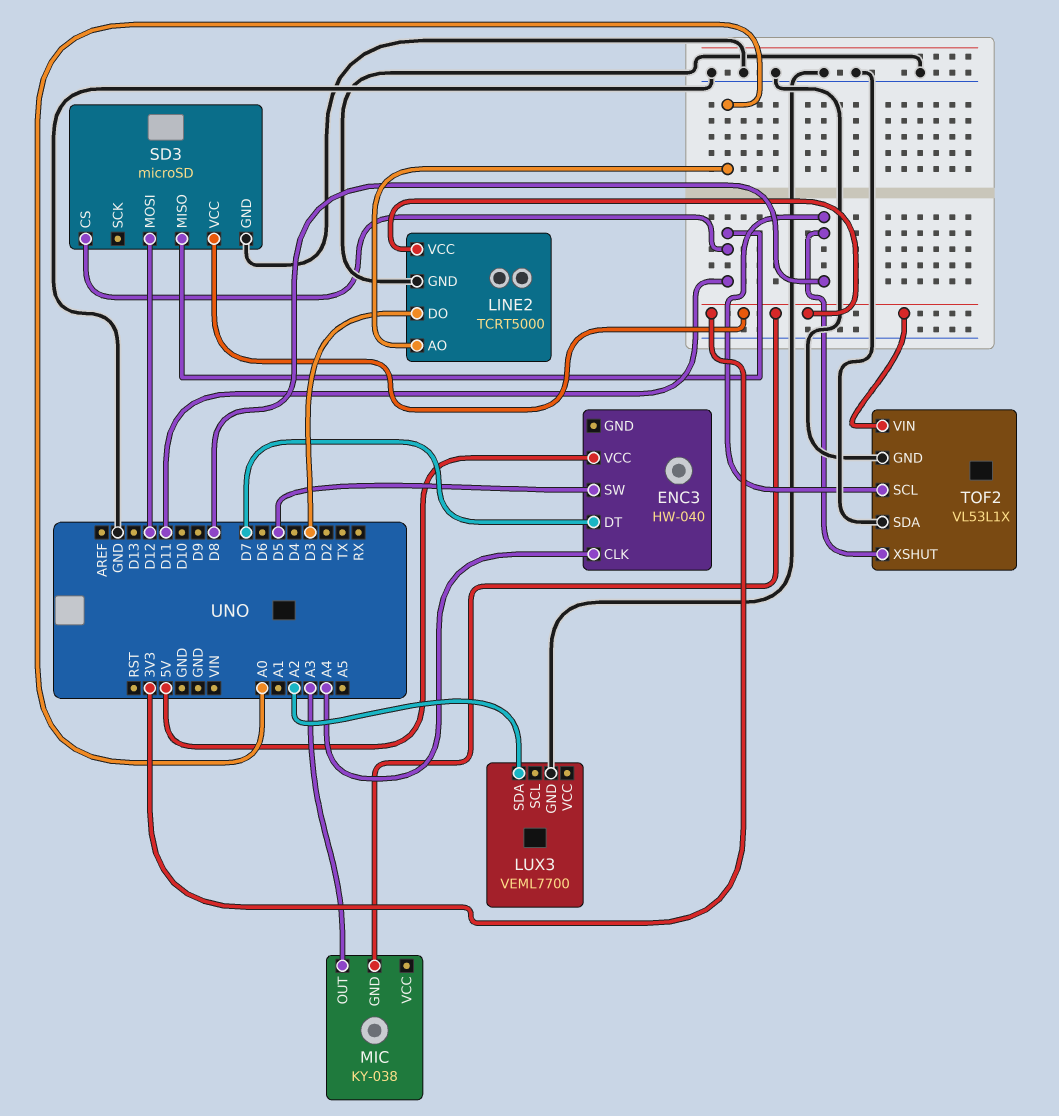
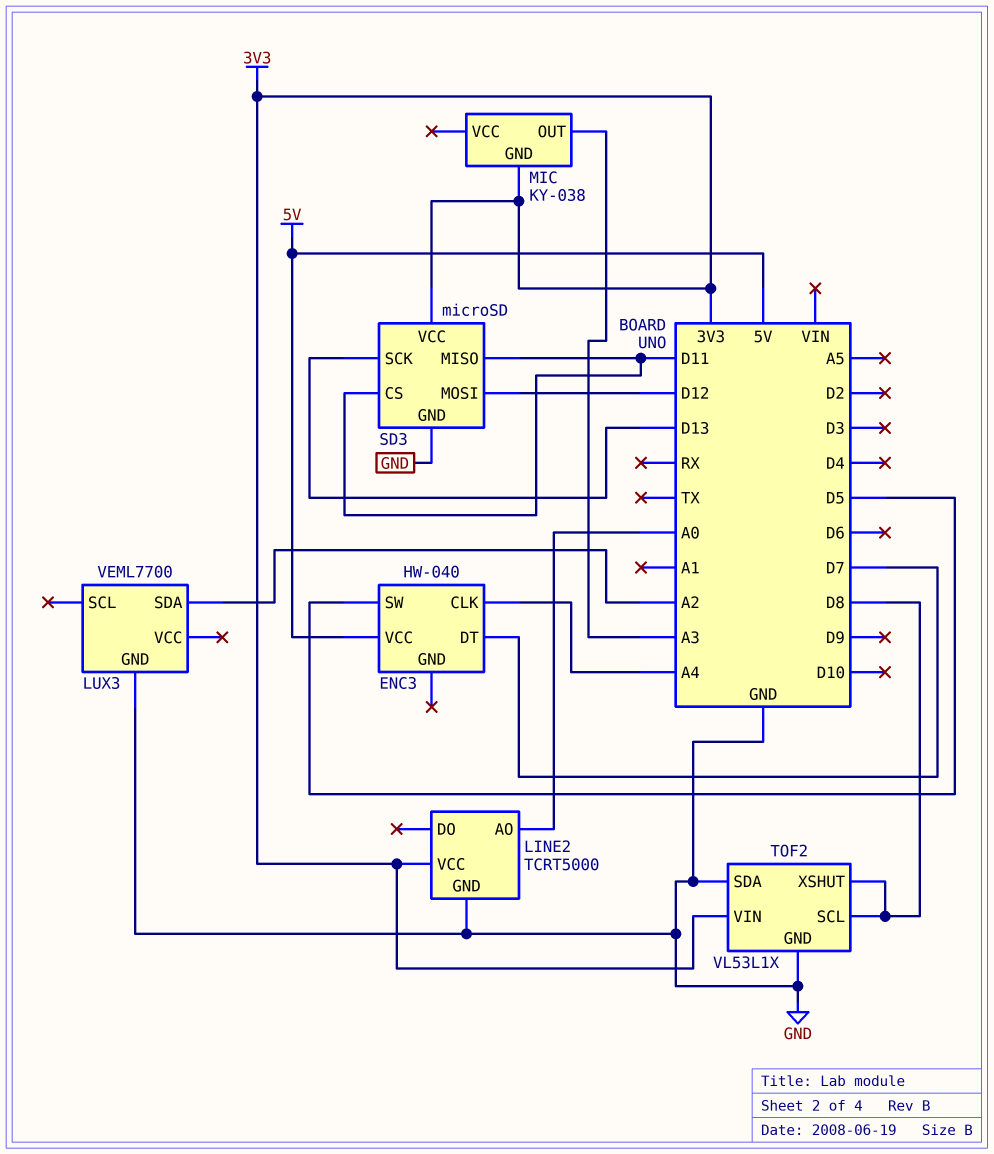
LINE2 pin DO: D3 -> none
SD3 pin SCK: none -> D13

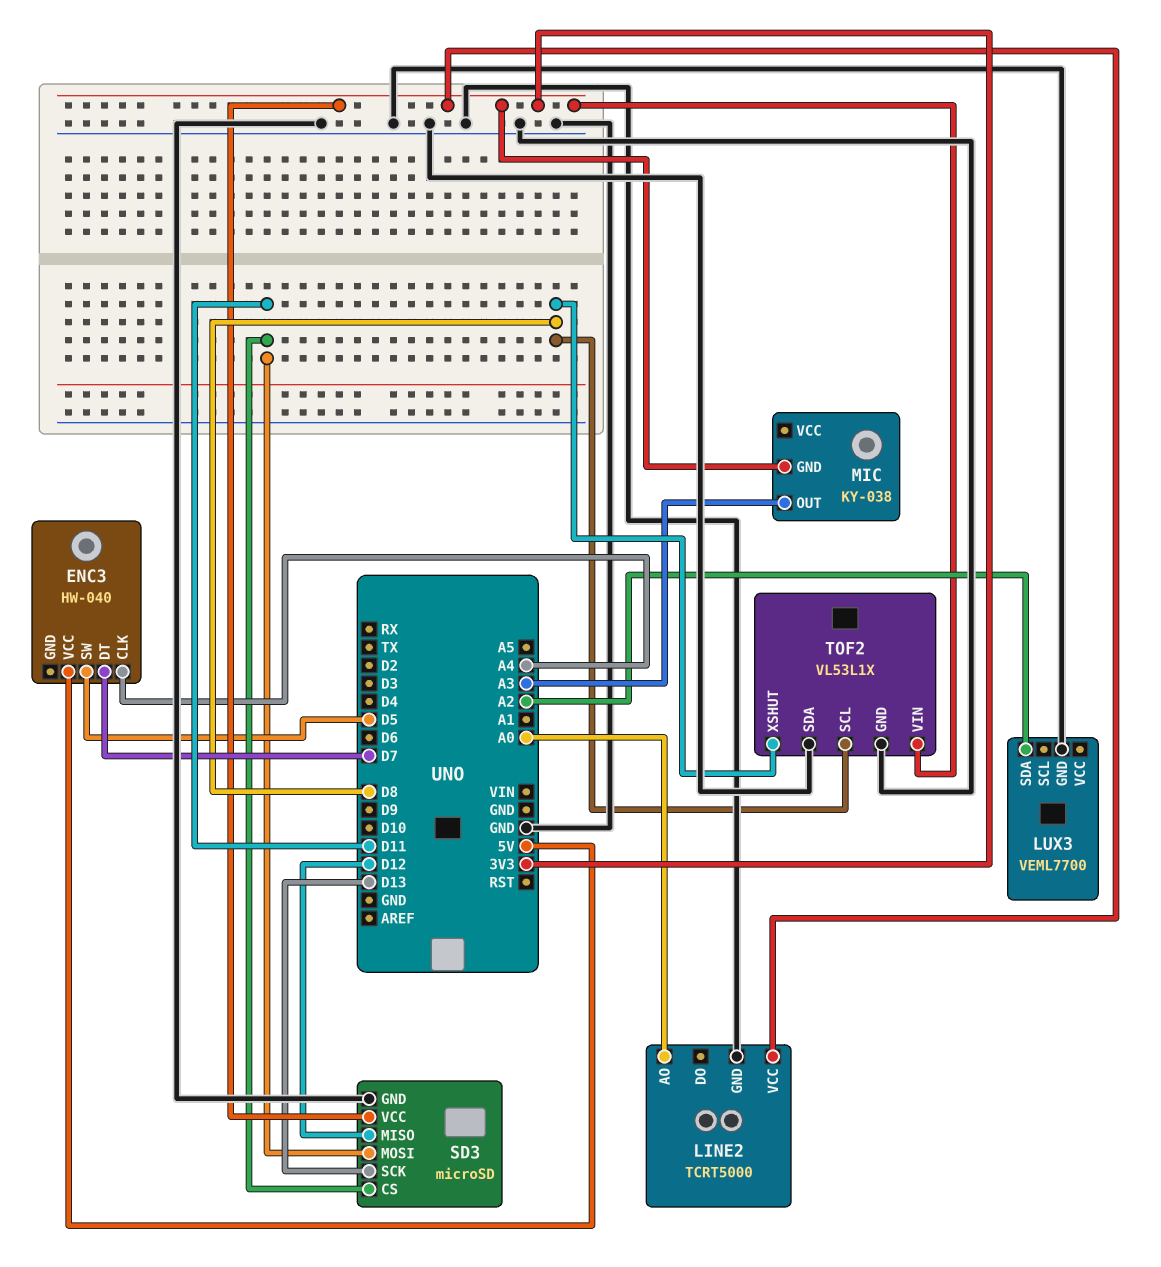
SD3 pin MISO: D11 -> D12
SD3 pin MOSI: D12 -> D11

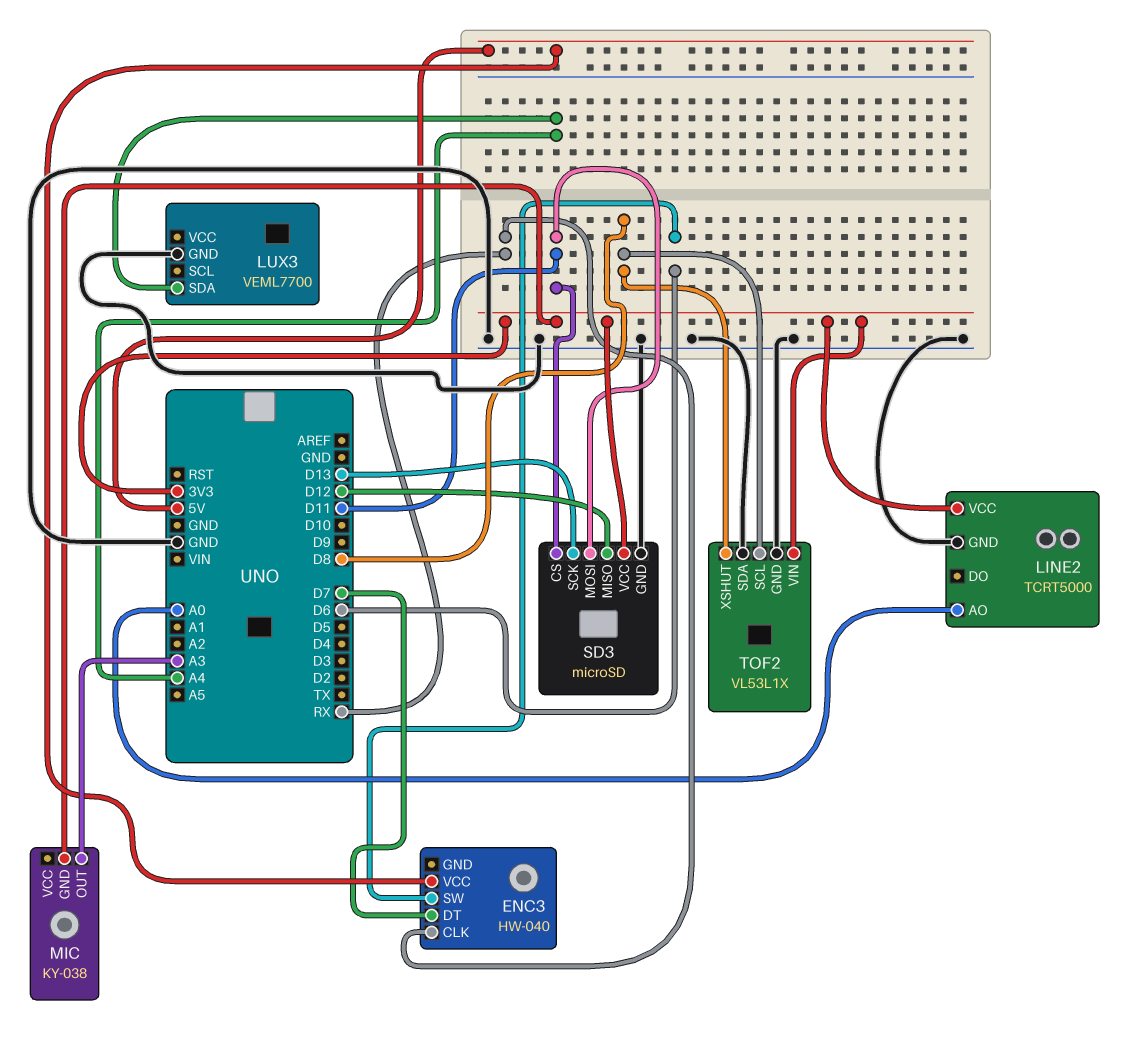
ENC3 pin CLK: A4 -> RX
ENC3 pin SW: D5 -> D6
LUX3 pin SDA: A2 -> A4

